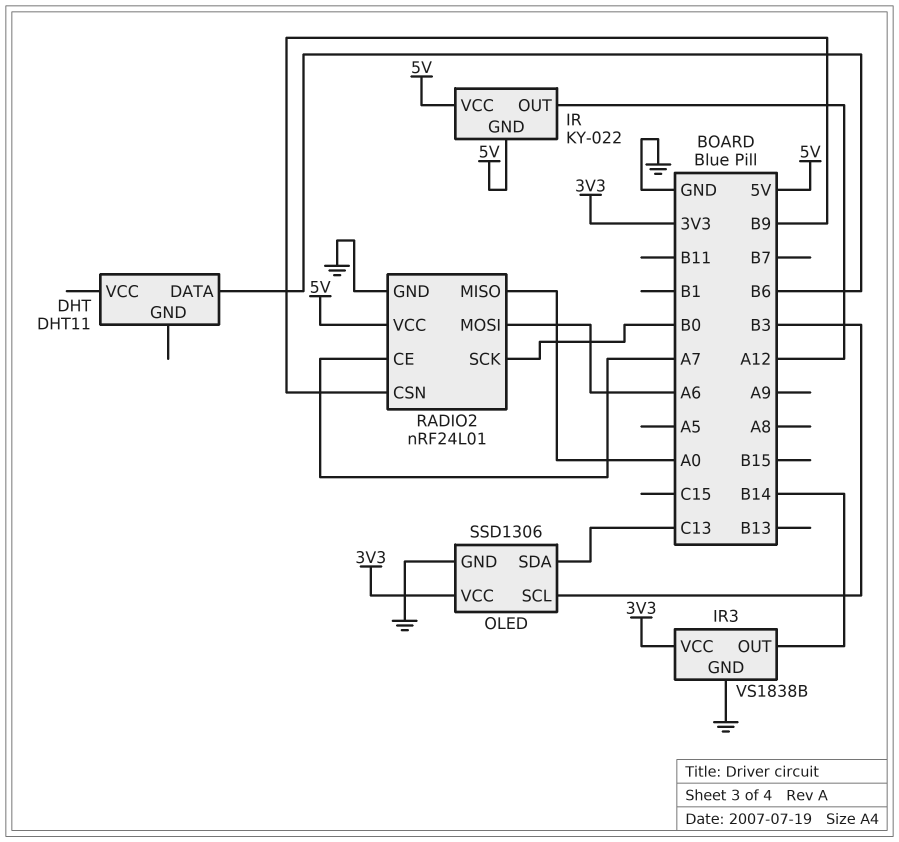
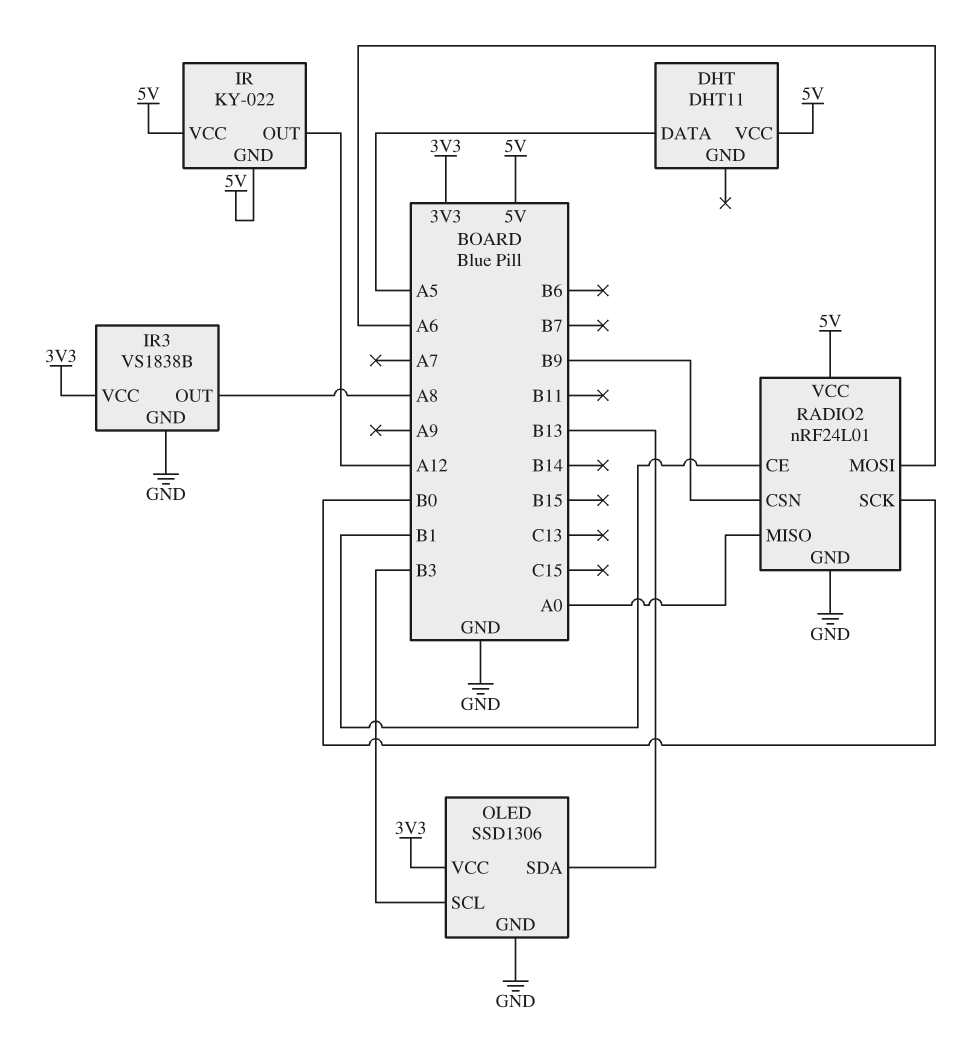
DHT pin DATA: B6 -> A5
DHT pin VCC: none -> 5V
IR3 pin OUT: B14 -> A8
OLED pin SDA: C13 -> B13
RADIO2 pin CE: A7 -> B1

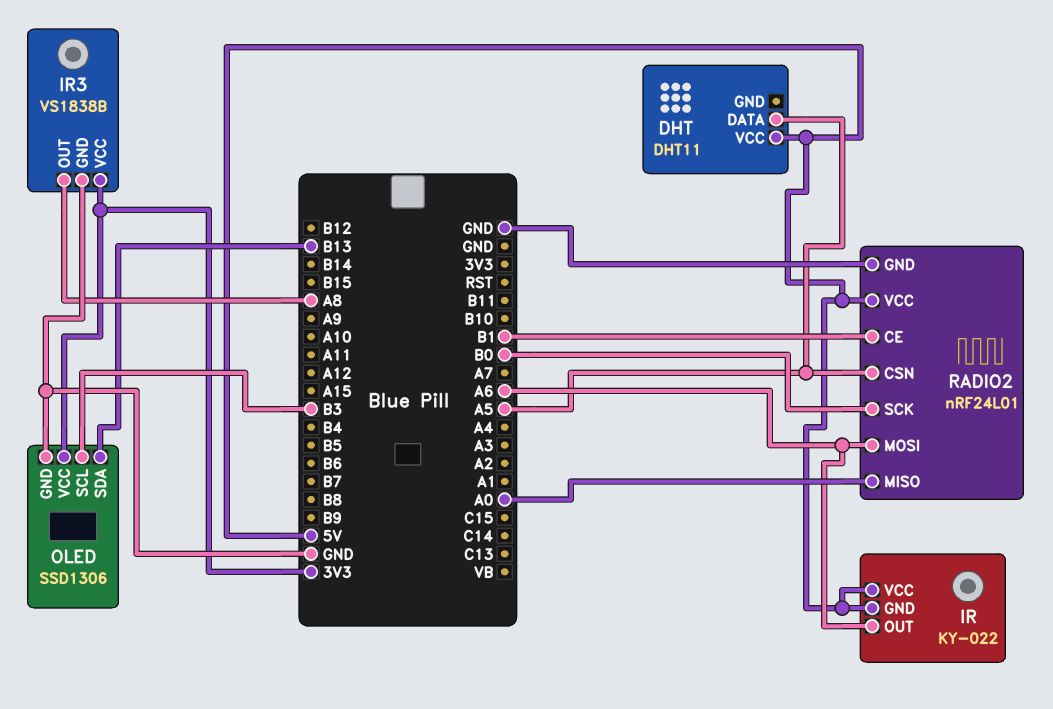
IR pin OUT: A12 -> A6
RADIO2 pin CSN: B9 -> A5

